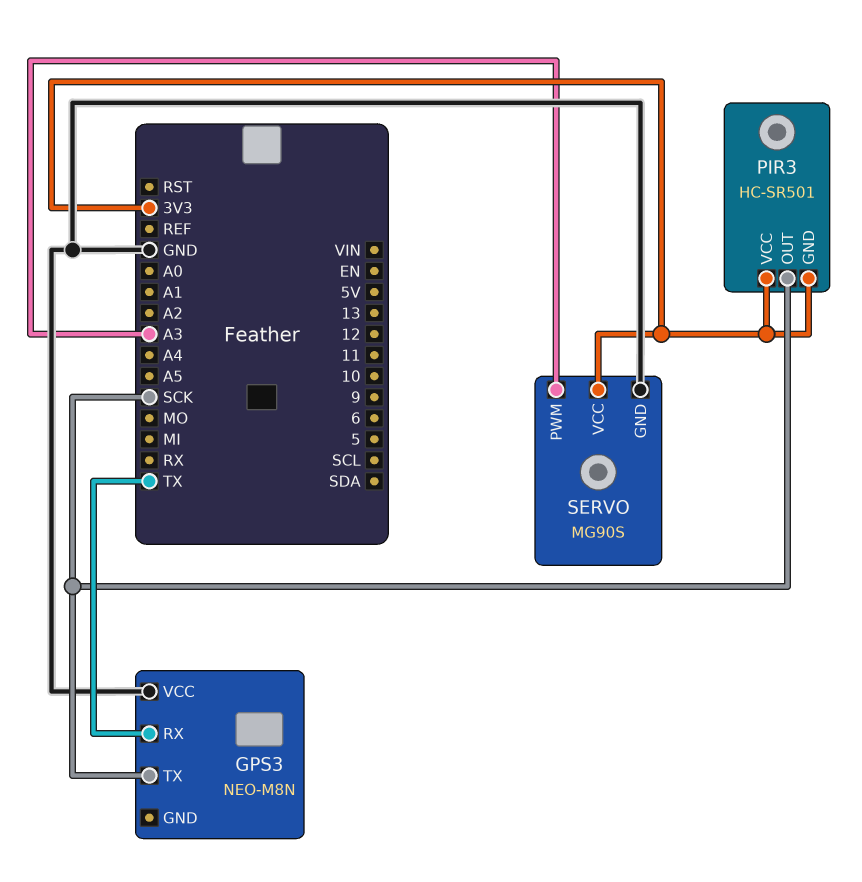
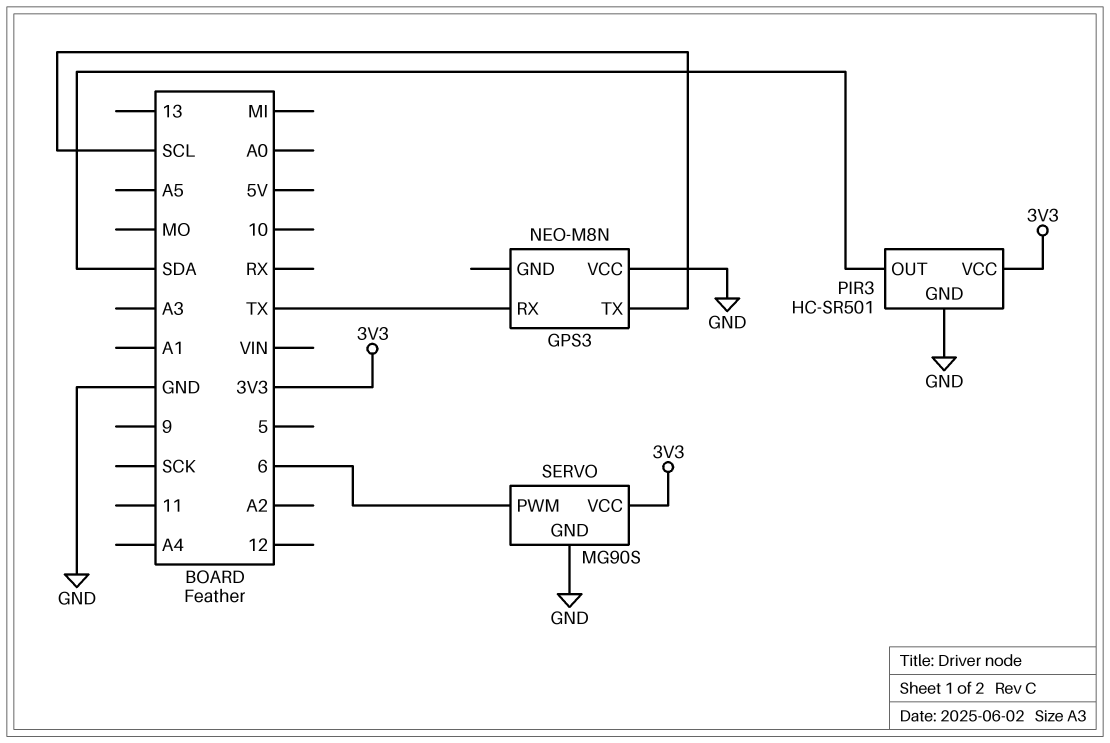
GPS3 pin TX: SCK -> SCL
PIR3 pin GND: 3V3 -> GND
PIR3 pin OUT: SCK -> SDA
SERVO pin PWM: A3 -> 6

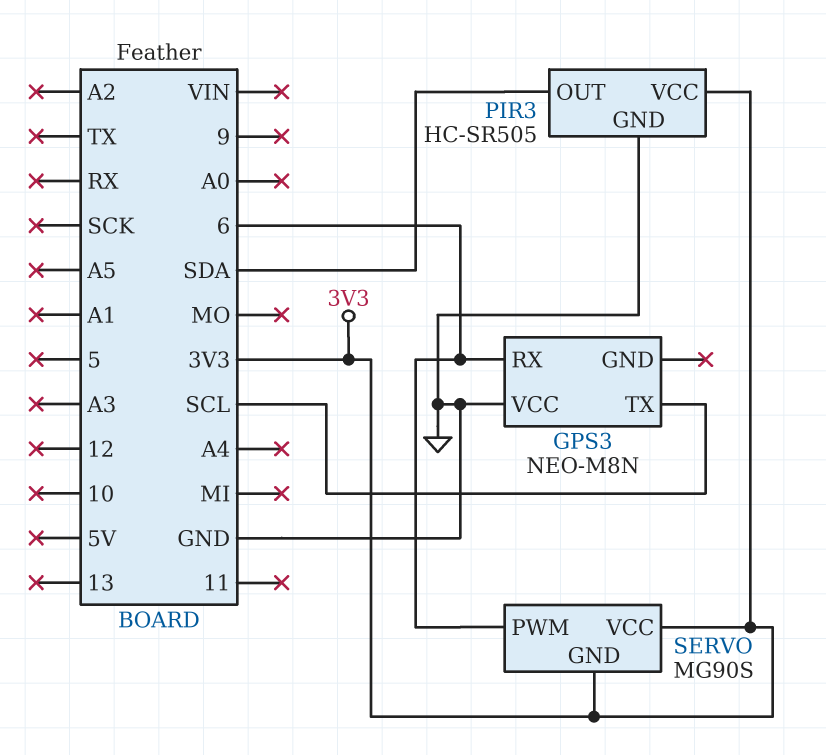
GPS3 pin RX: TX -> 6
PIR3: HC-SR501 -> HC-SR505
SERVO pin GND: GND -> 3V3

